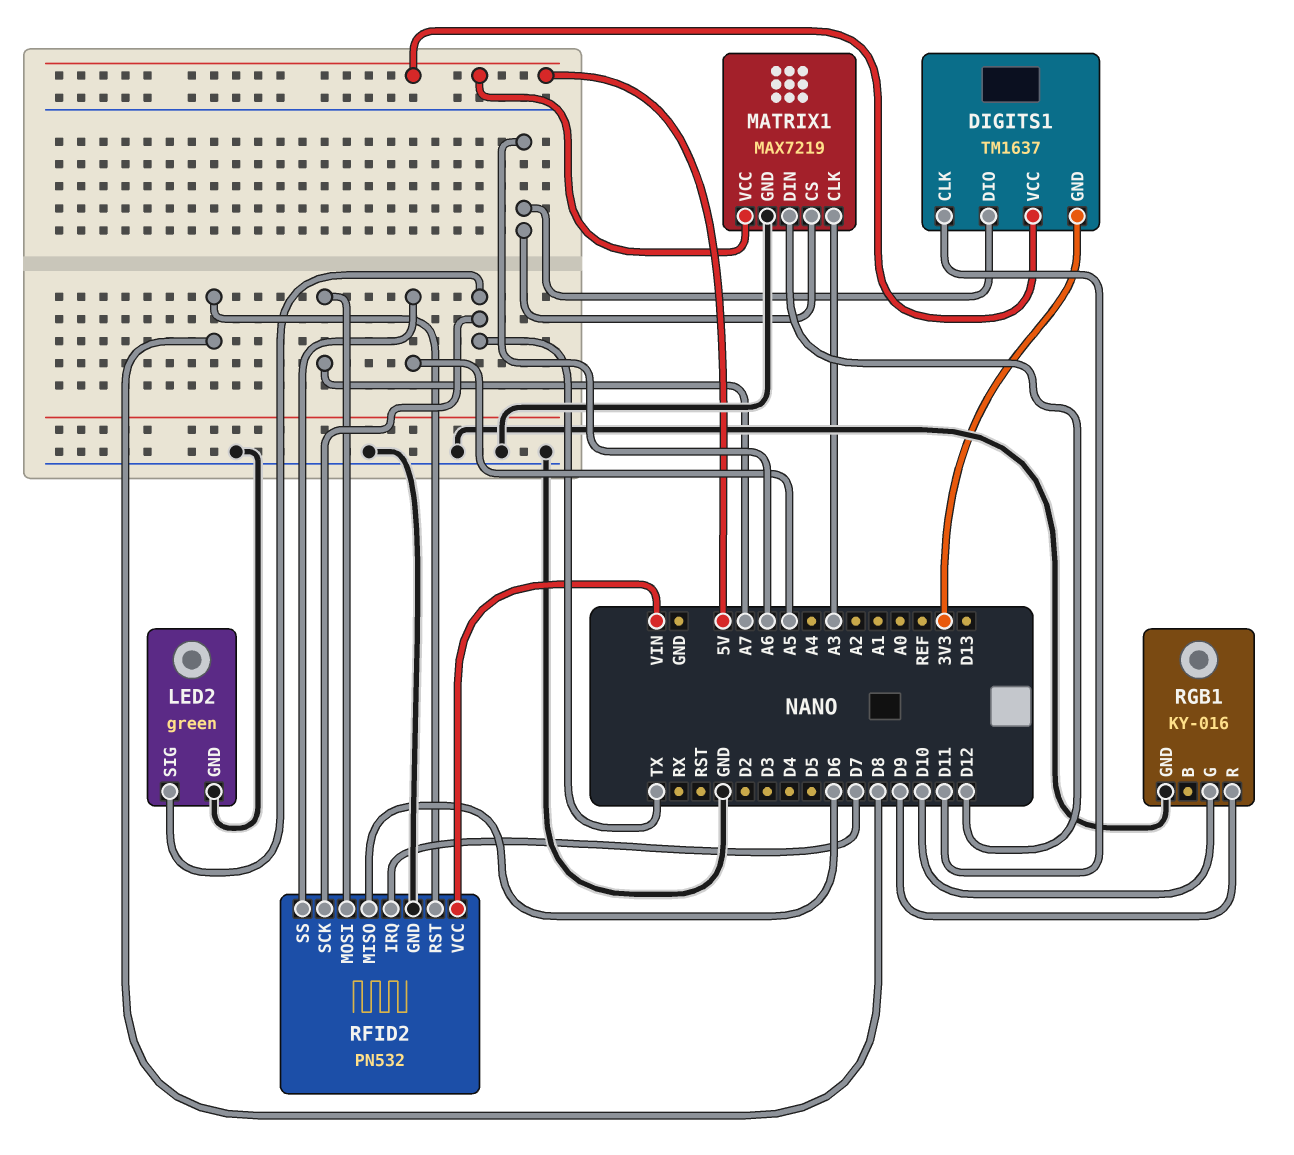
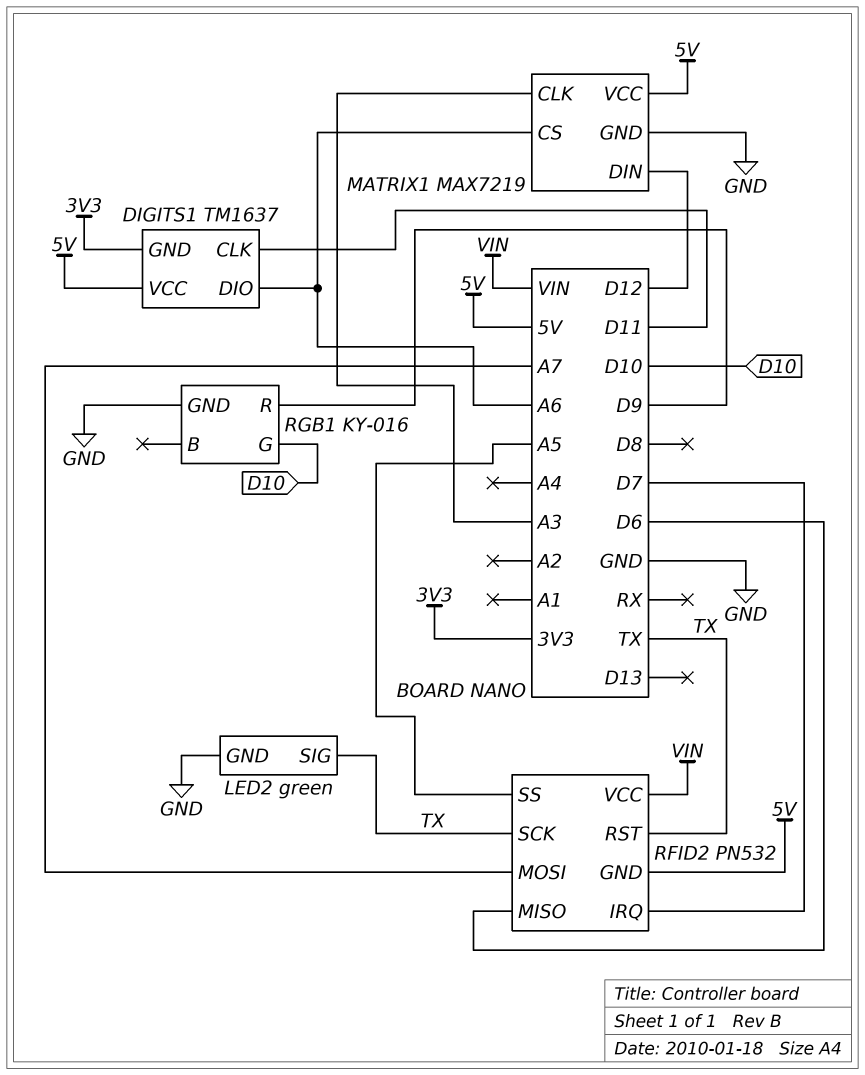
RFID2 pin GND: GND -> 5V
RFID2 pin RST: D8 -> TX

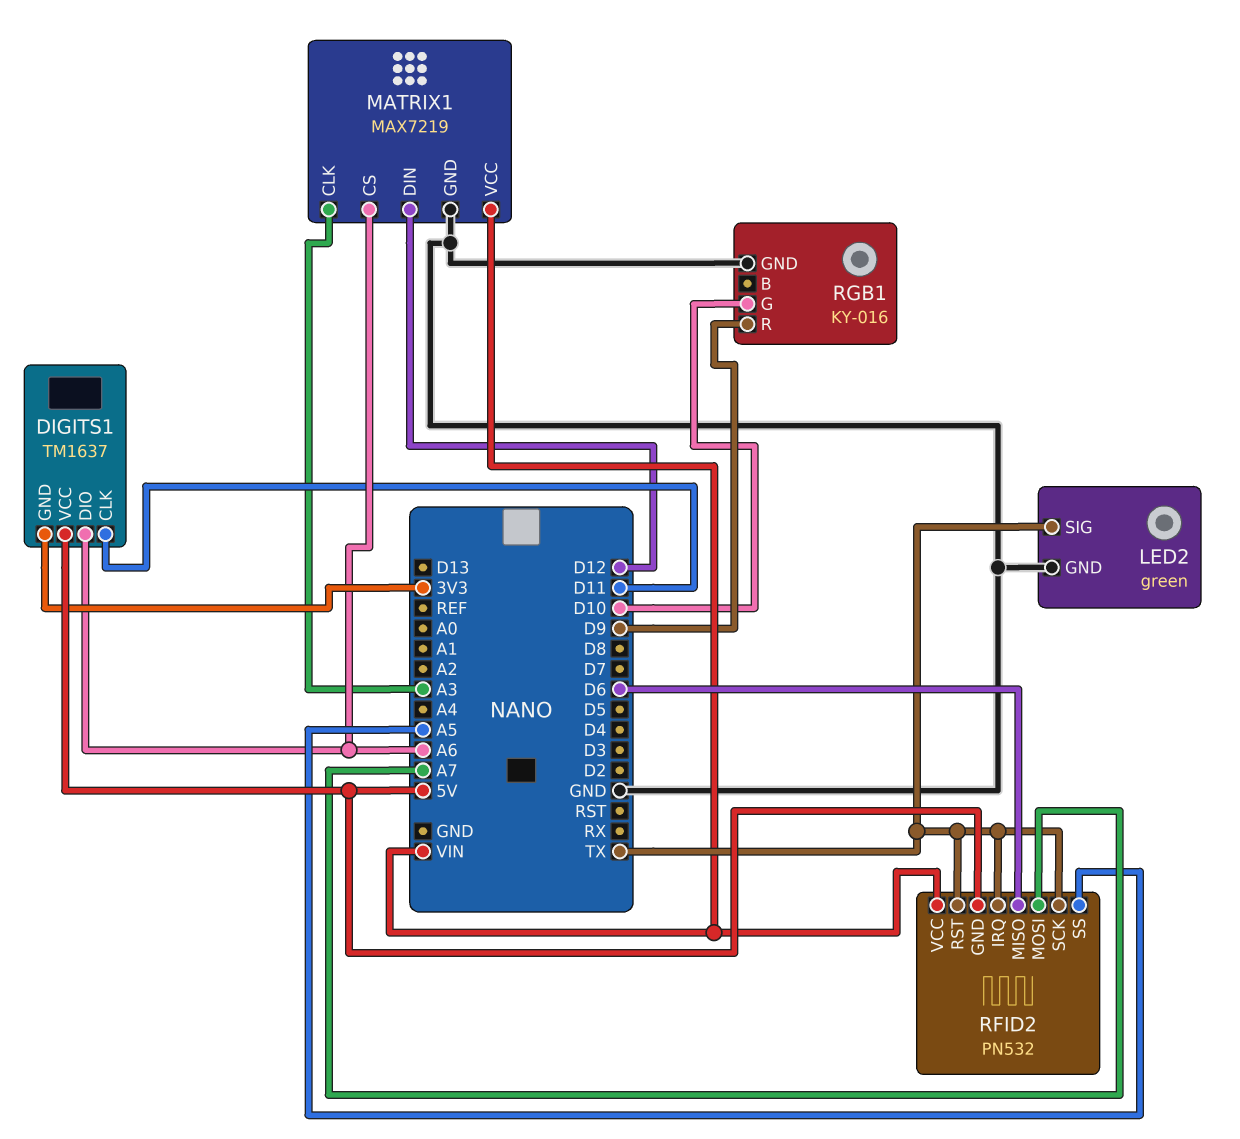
MATRIX1 pin VCC: 5V -> VIN
RFID2 pin IRQ: D7 -> TX

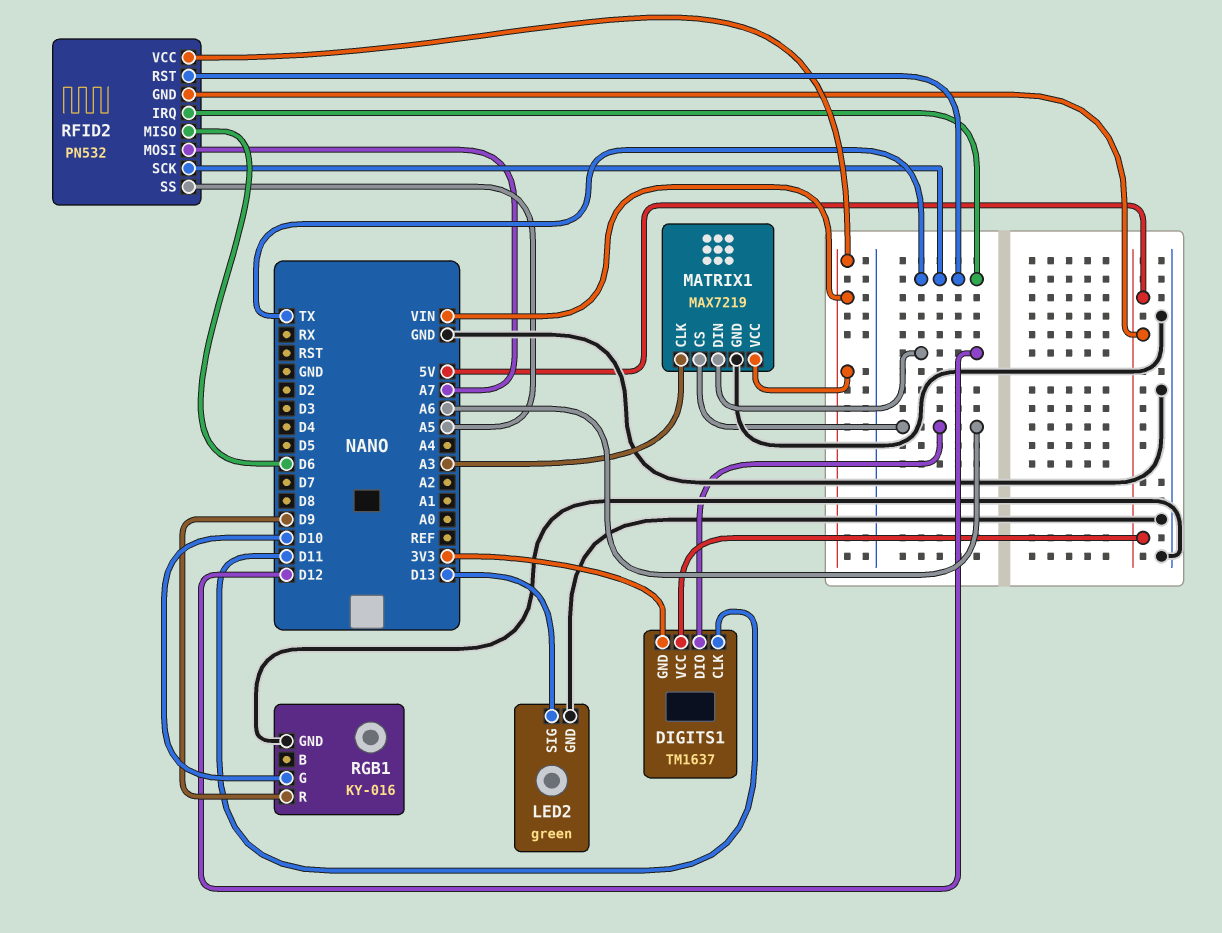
LED2 pin SIG: TX -> D13

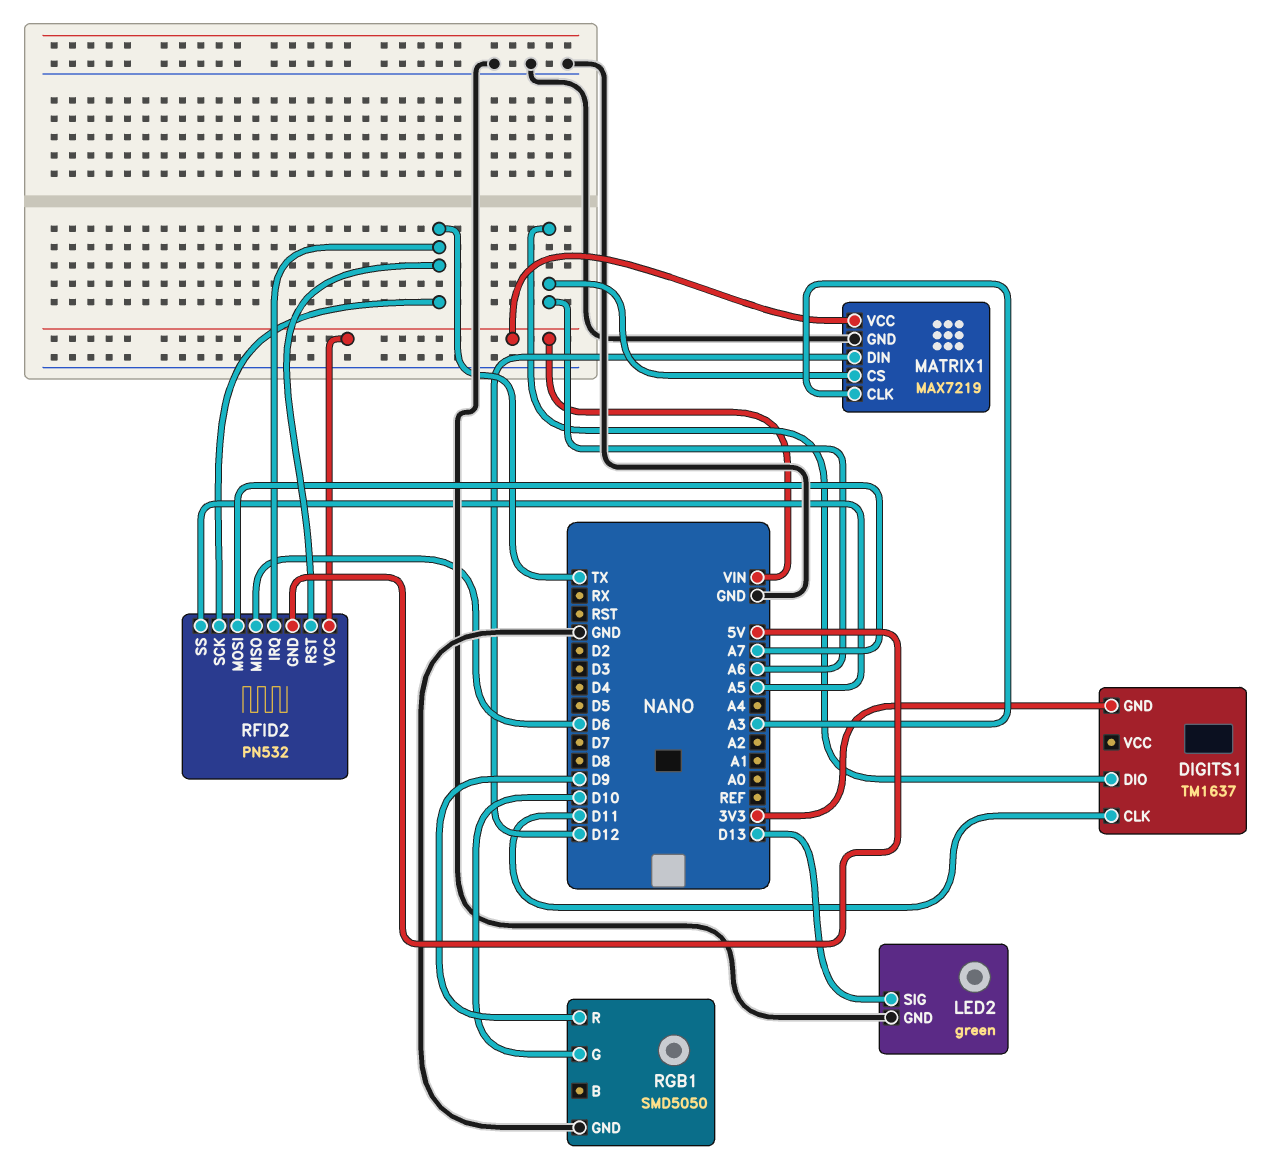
DIGITS1 pin VCC: 5V -> none
RGB1: KY-016 -> SMD5050

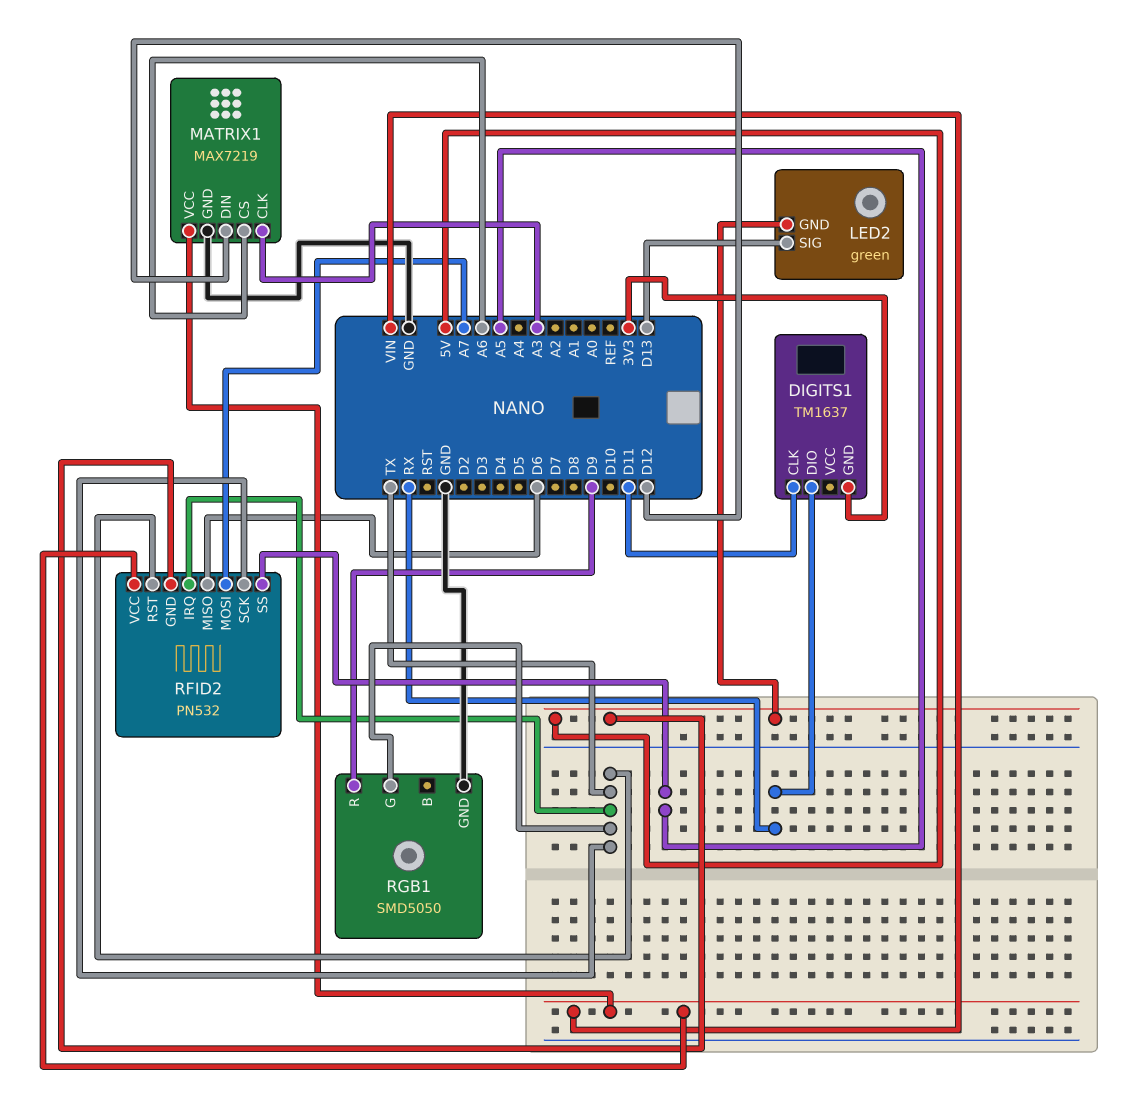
DIGITS1 pin DIO: A6 -> RX
LED2 pin GND: GND -> 5V
RGB1 pin G: D10 -> TX

